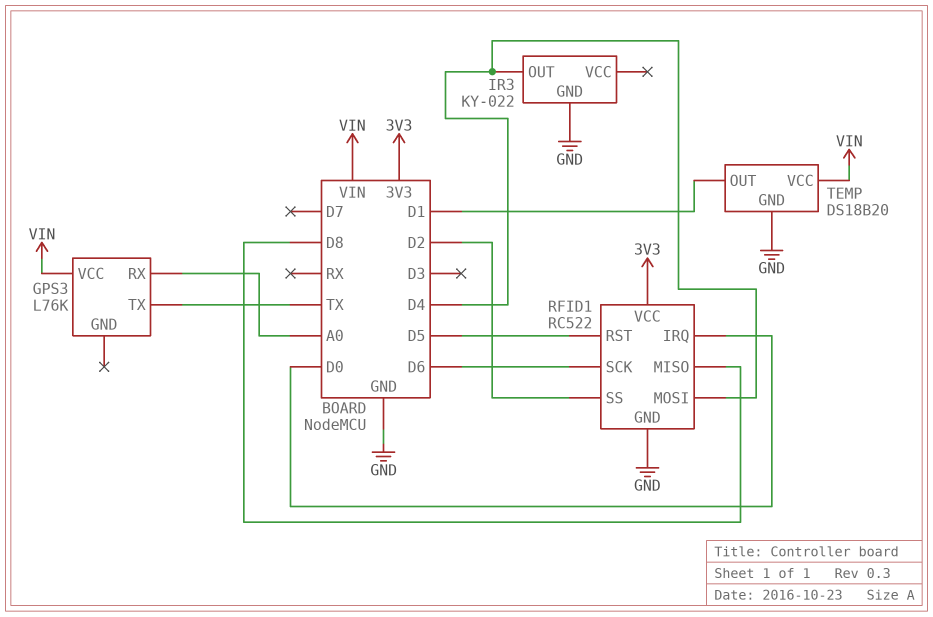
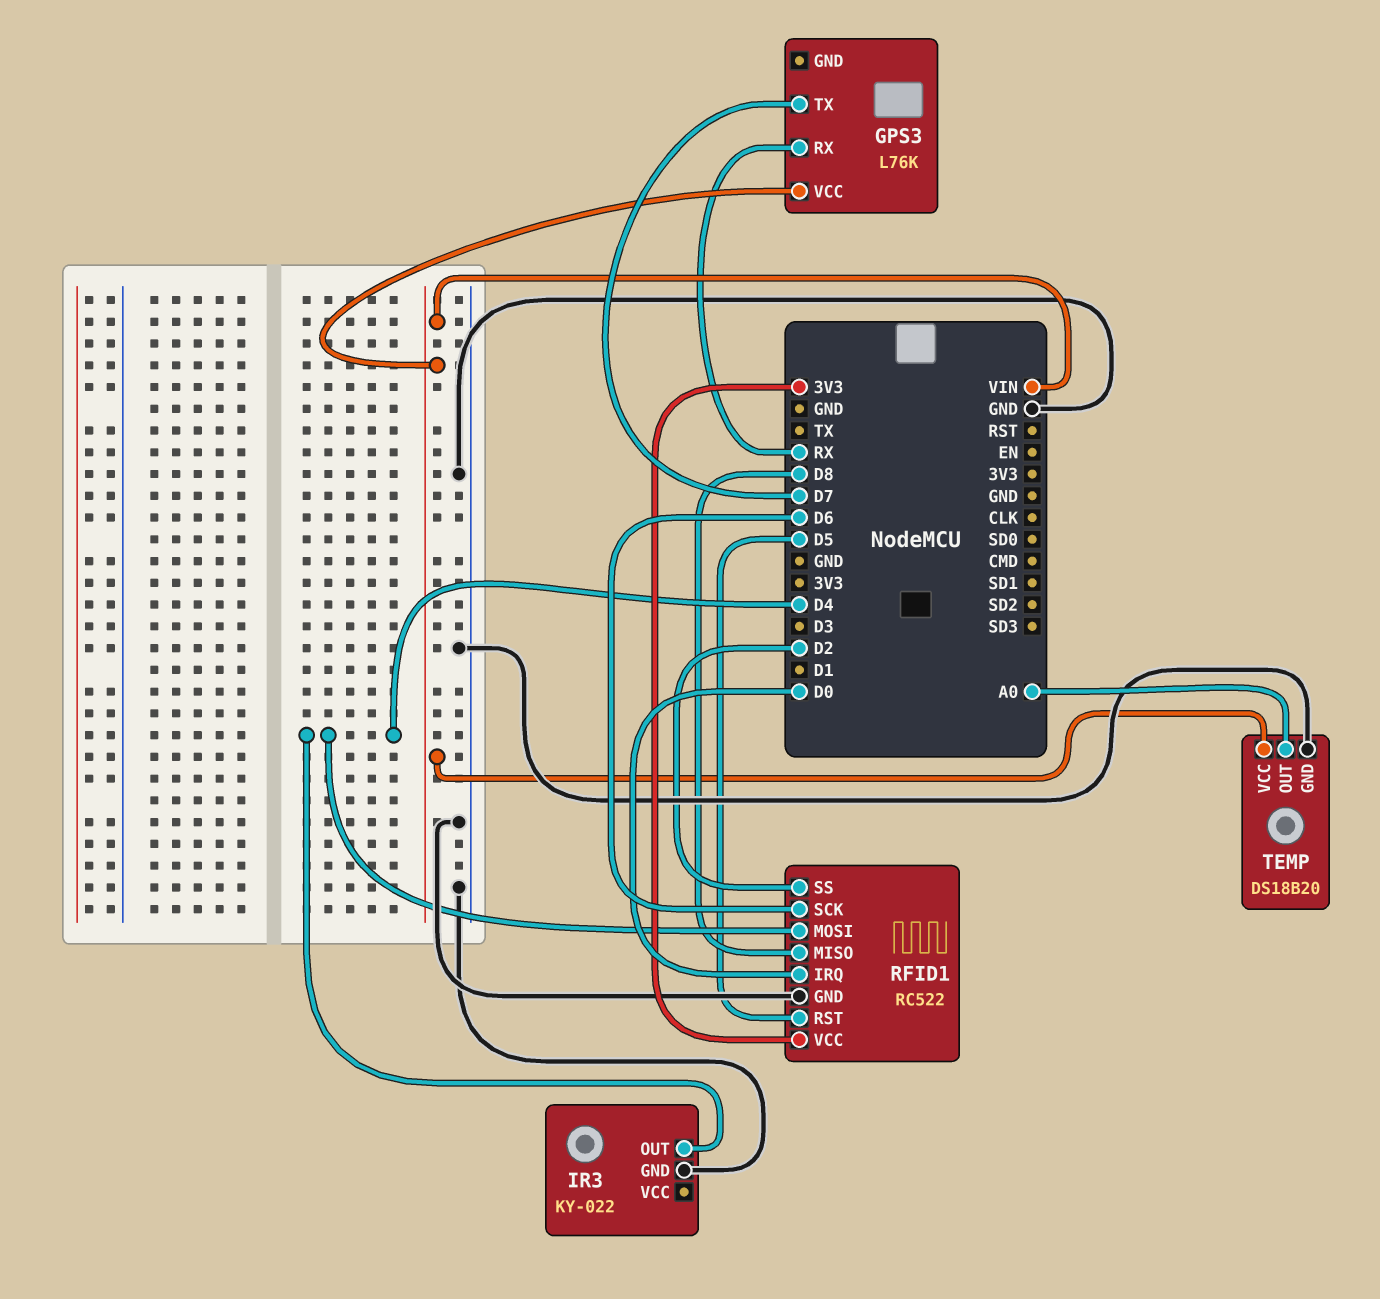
GPS3 pin RX: A0 -> RX
GPS3 pin TX: TX -> D7
TEMP pin OUT: D1 -> A0

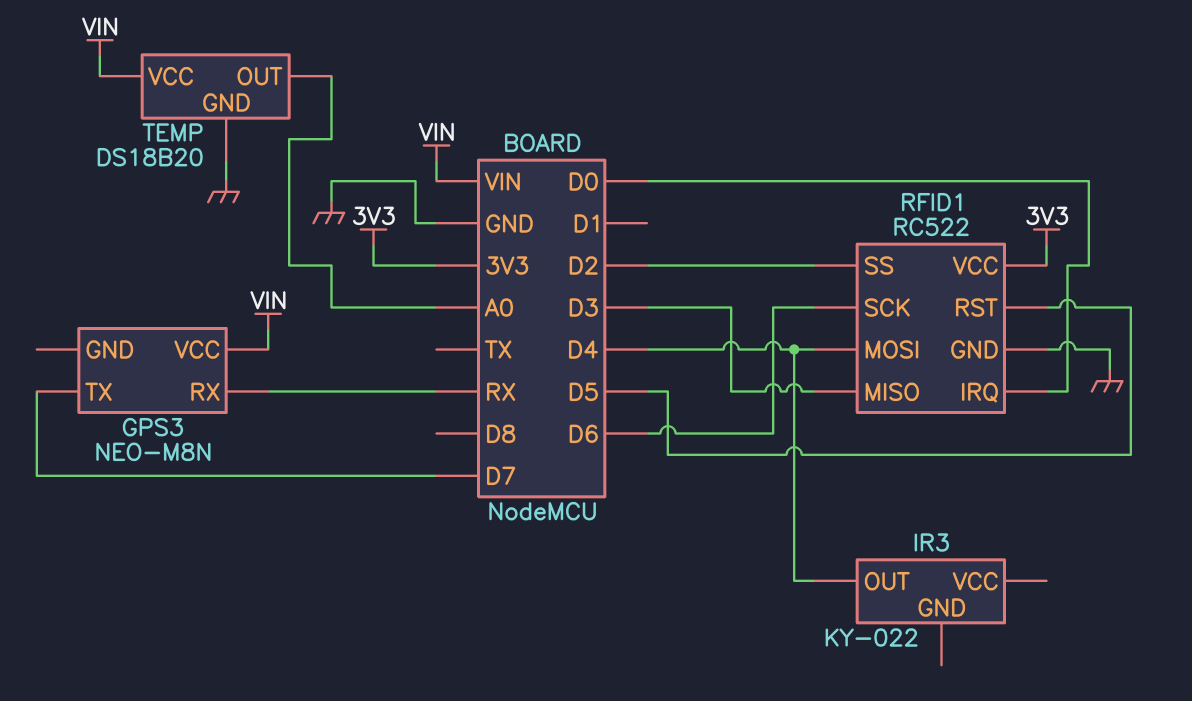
GPS3: L76K -> NEO-M8N
IR3 pin GND: GND -> none
RFID1 pin MISO: D8 -> D3

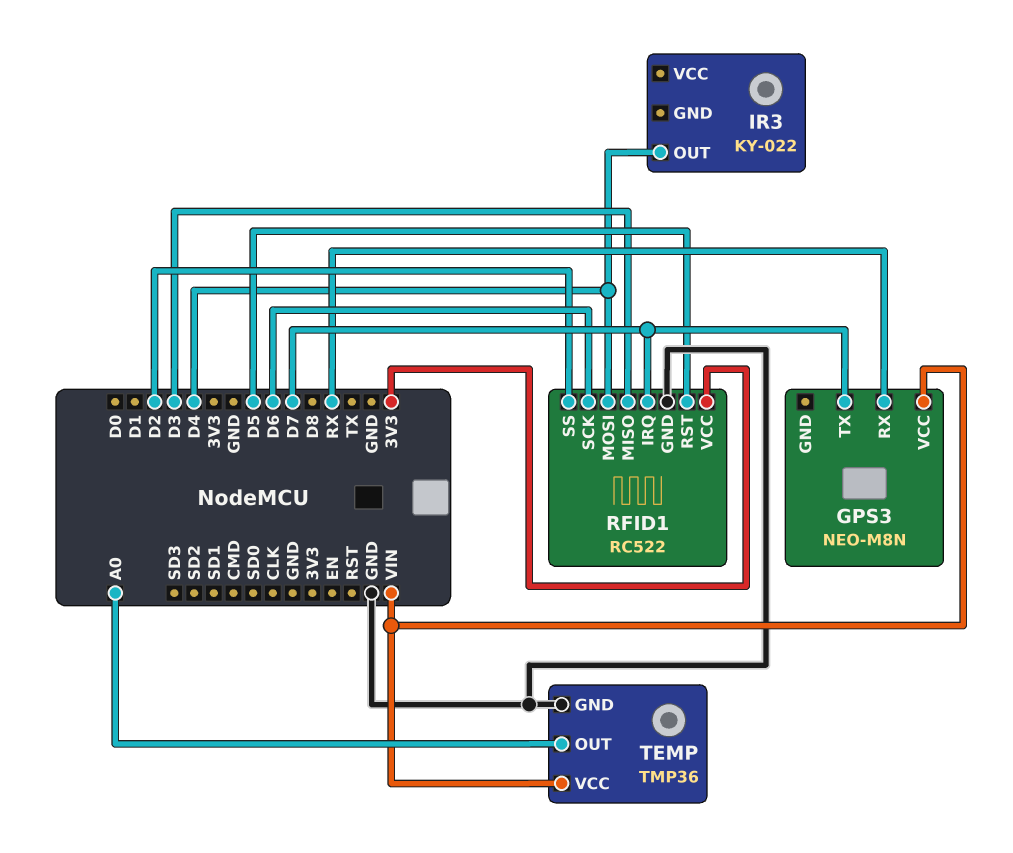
RFID1 pin IRQ: D0 -> D7
TEMP: DS18B20 -> TMP36

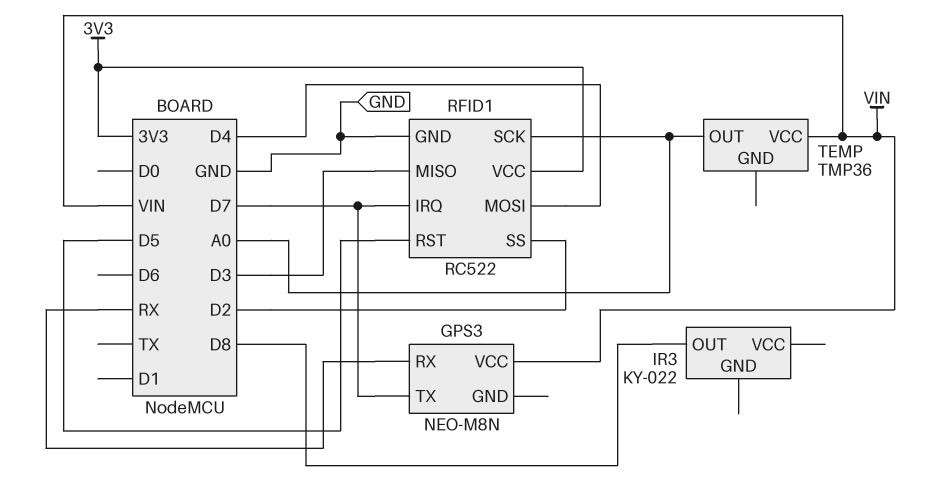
IR3 pin OUT: D4 -> D8
RFID1 pin SCK: D6 -> A0
TEMP pin GND: GND -> none

